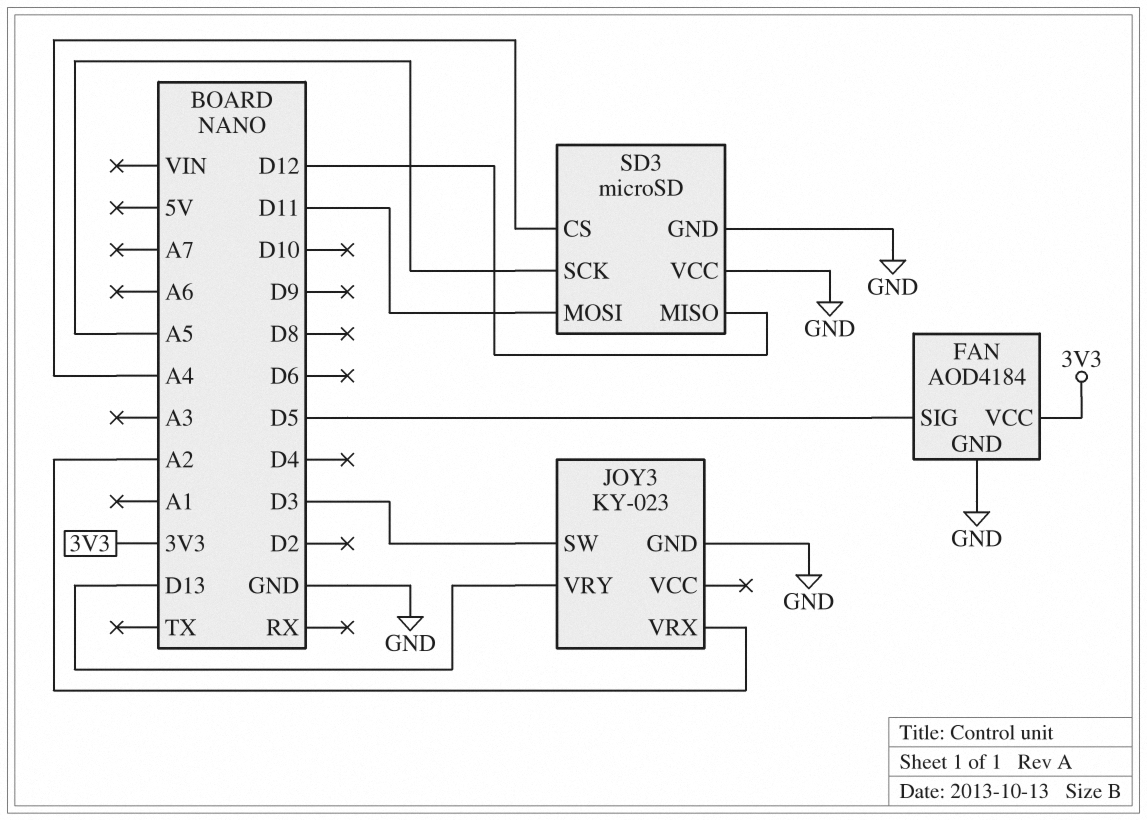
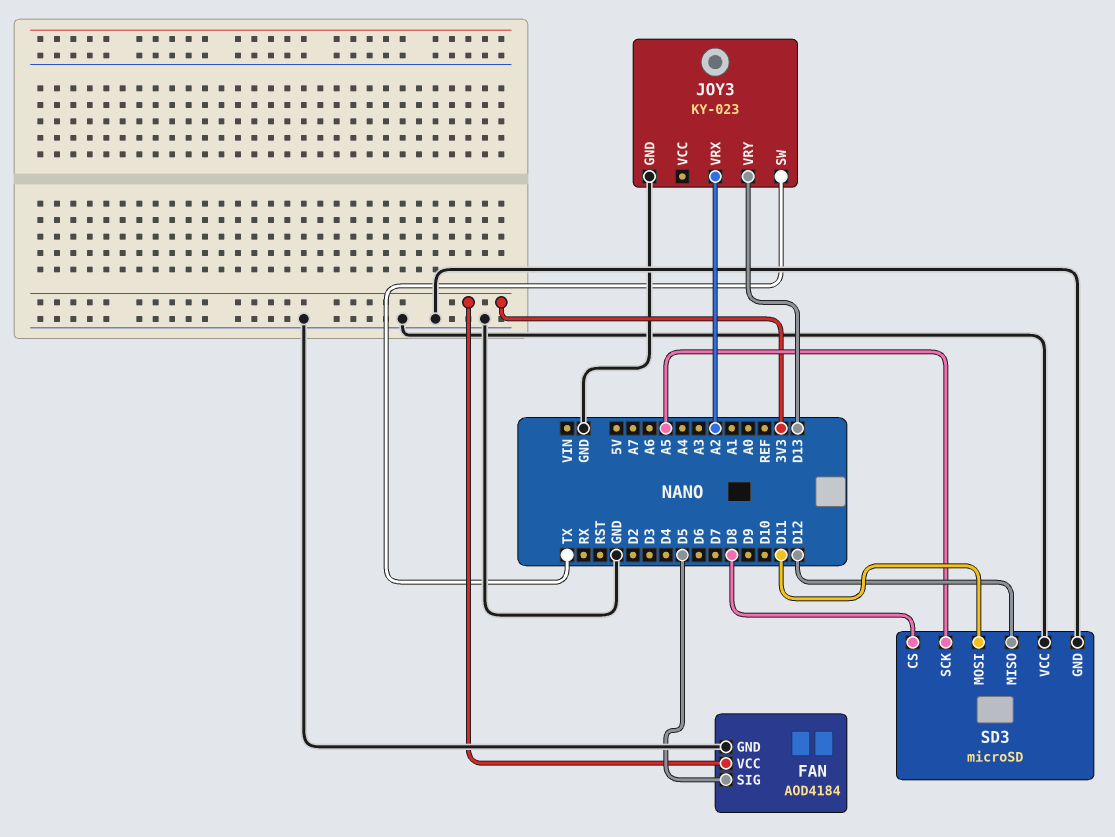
JOY3 pin SW: D3 -> TX
SD3 pin CS: A4 -> D8

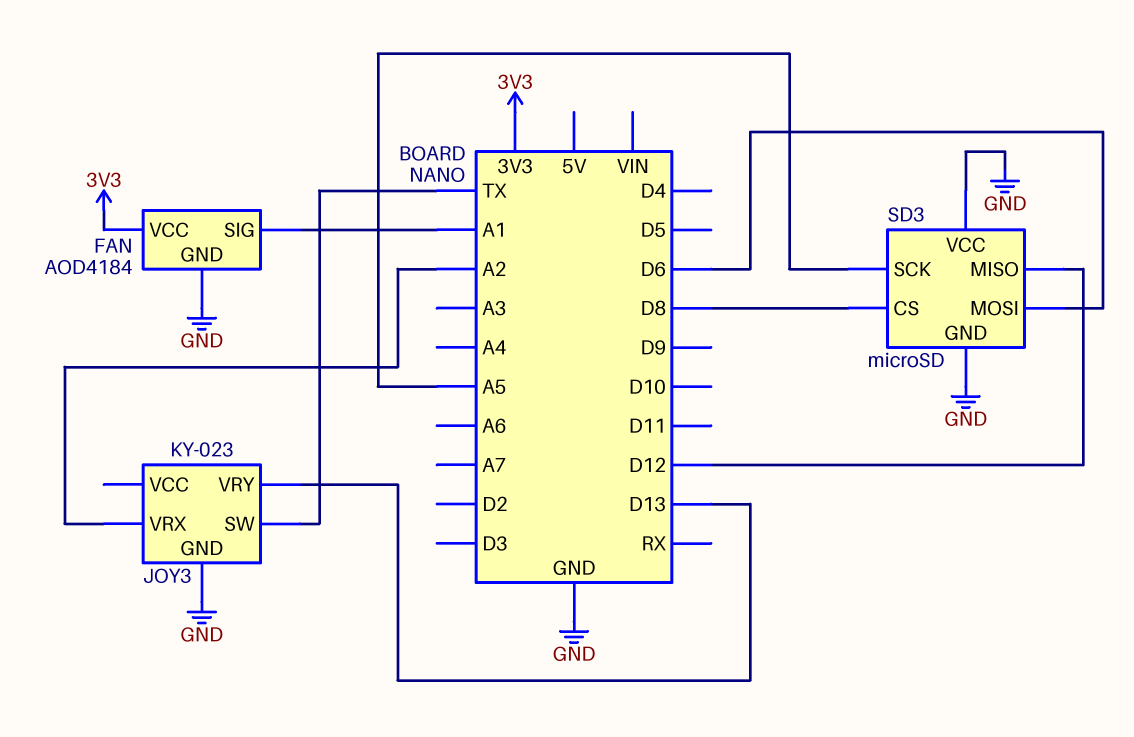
FAN pin SIG: D5 -> A1
SD3 pin MOSI: D11 -> D6

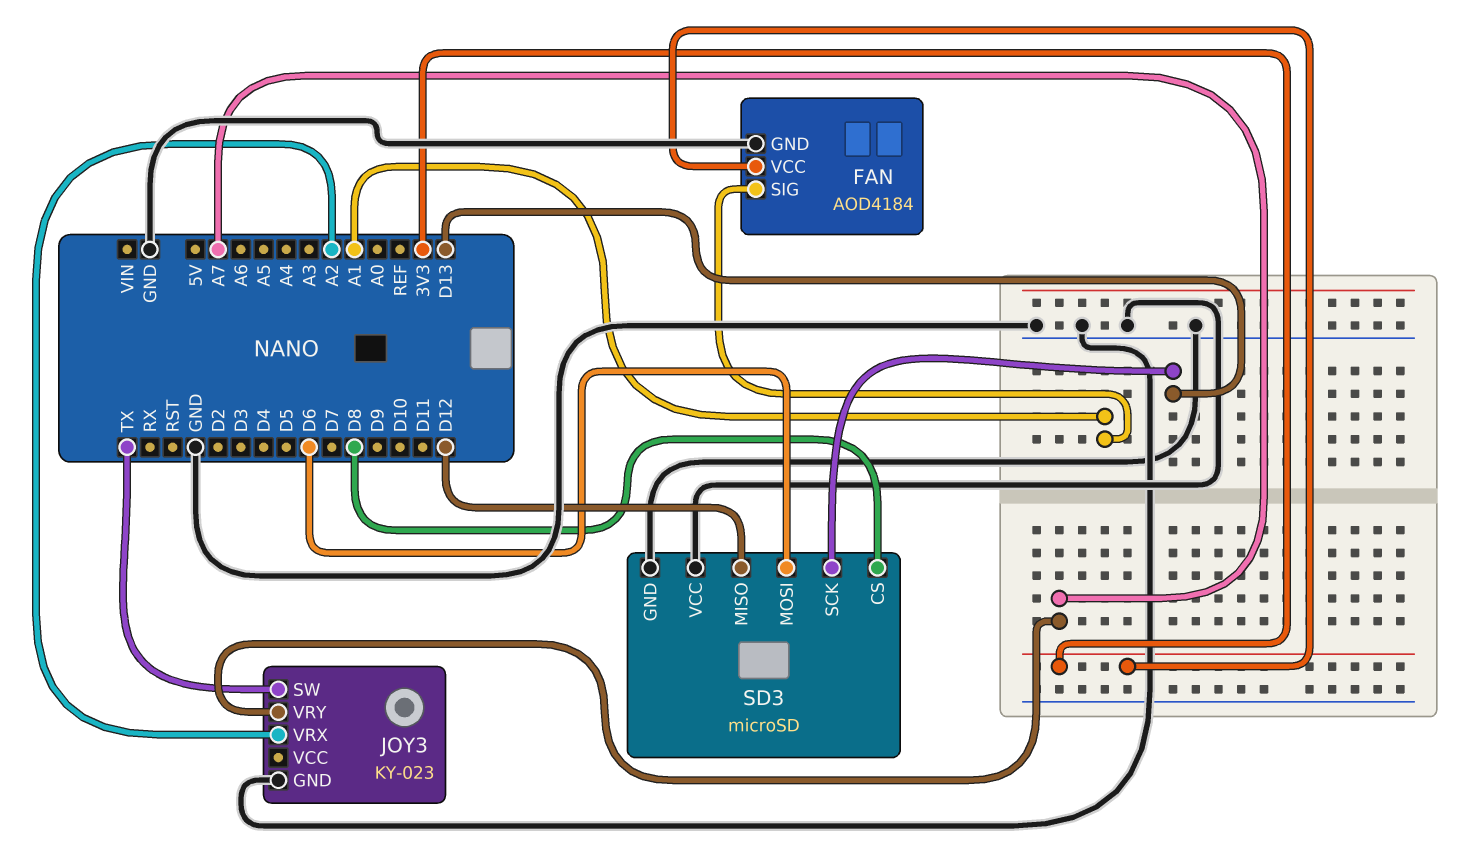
JOY3 pin VRY: D13 -> A7
SD3 pin SCK: A5 -> D13

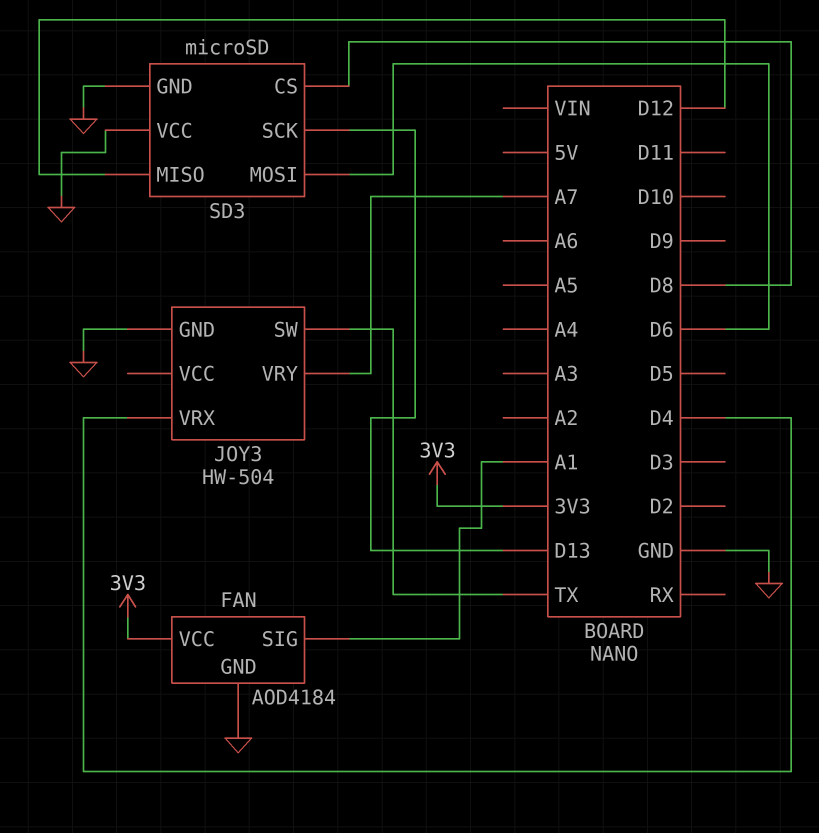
JOY3: KY-023 -> HW-504
JOY3 pin VRX: A2 -> D4

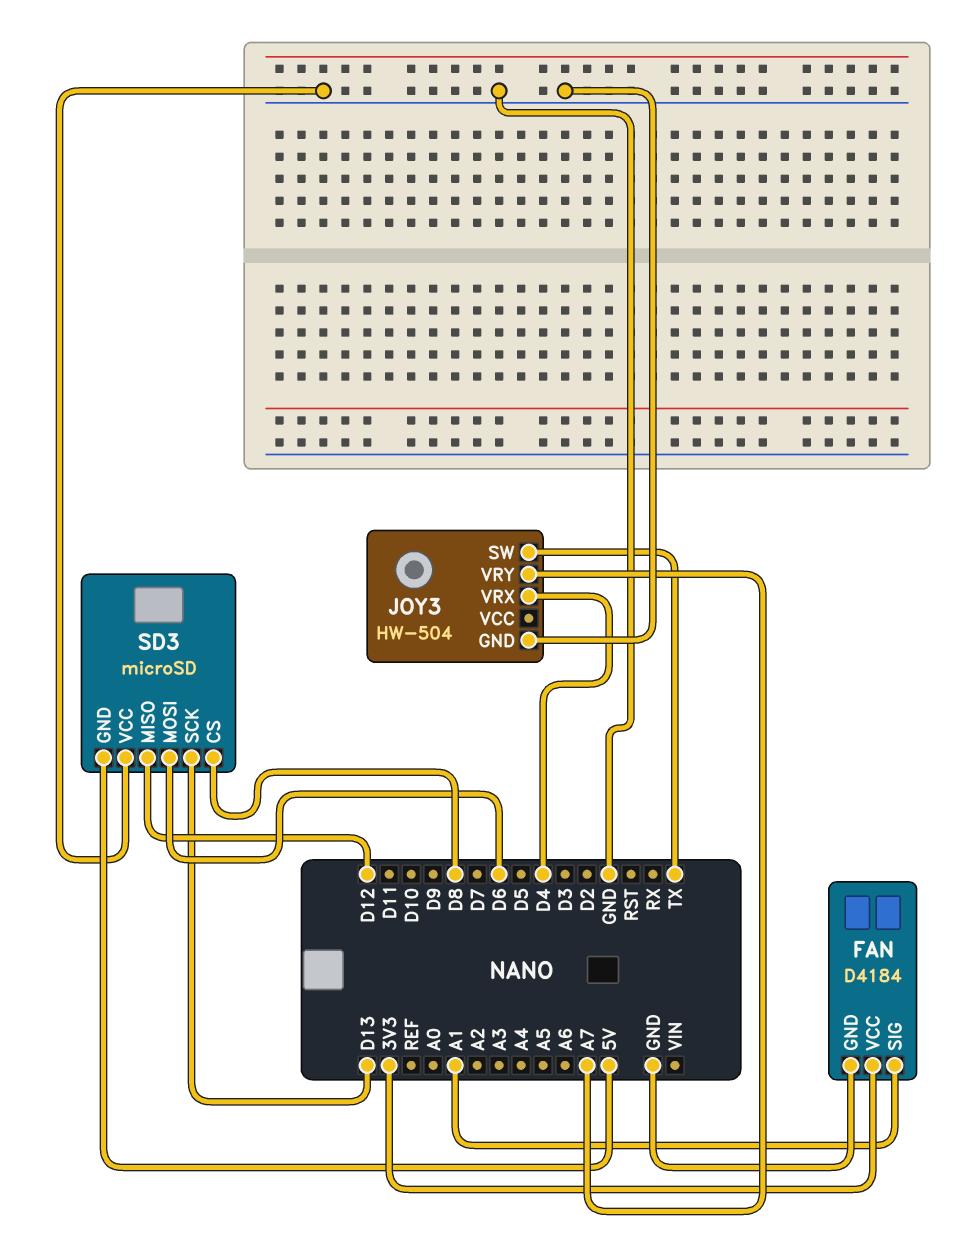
FAN: AOD4184 -> D4184
SD3 pin GND: GND -> 5V

